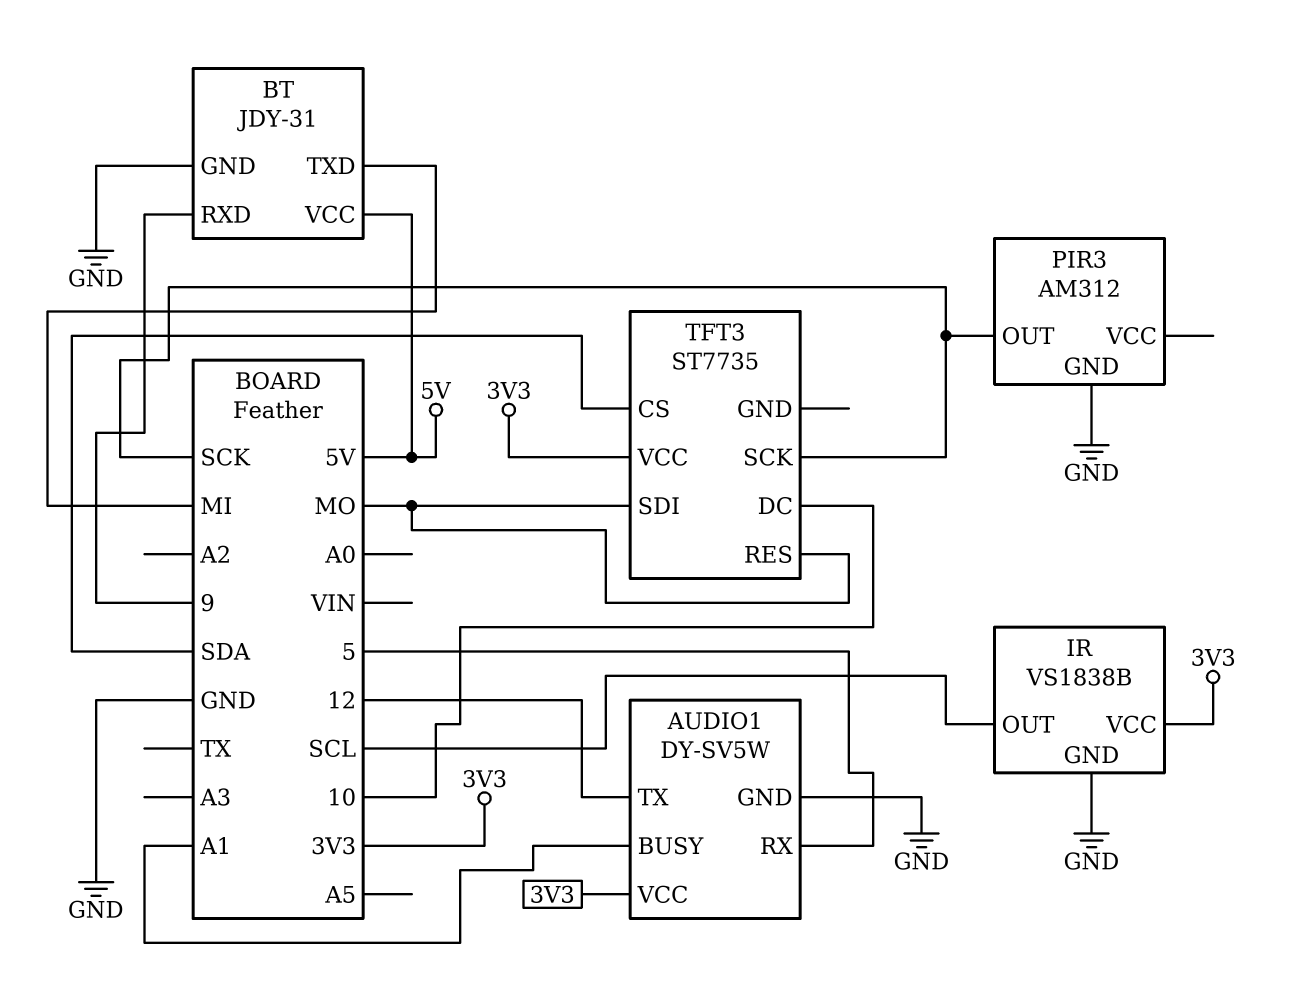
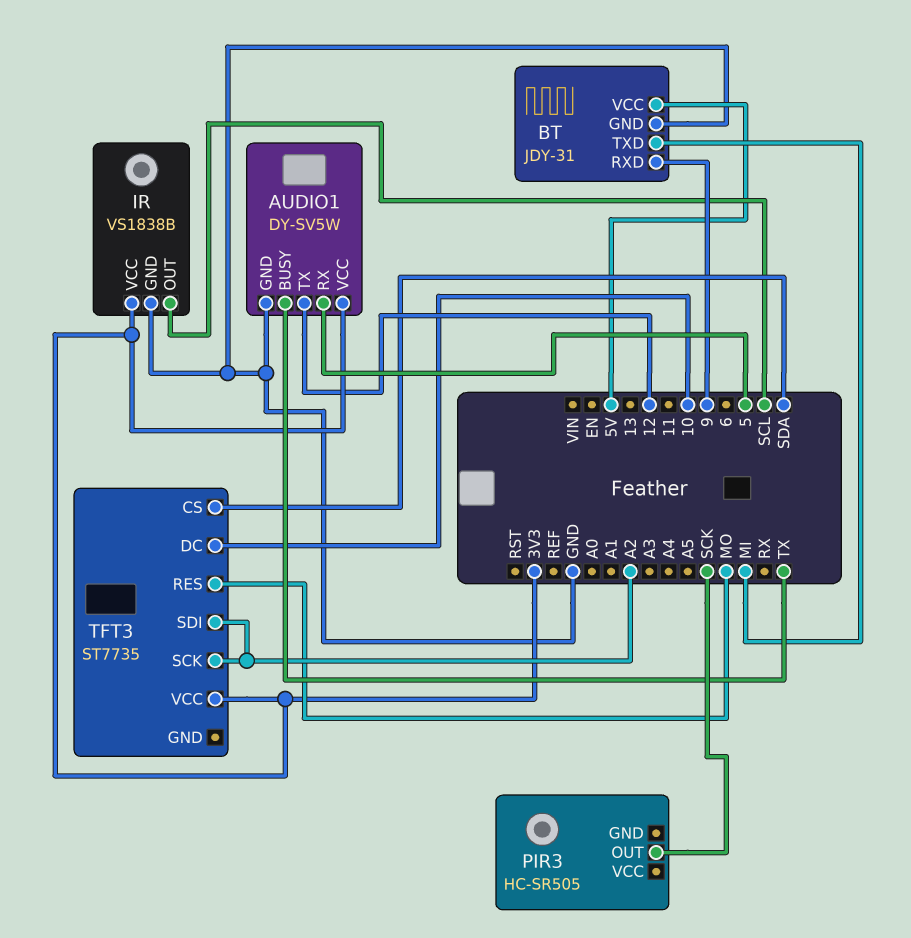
AUDIO1 pin BUSY: A1 -> TX
PIR3: AM312 -> HC-SR505
PIR3 pin GND: GND -> none
TFT3 pin SCK: SCK -> A2
TFT3 pin SDI: MO -> A2

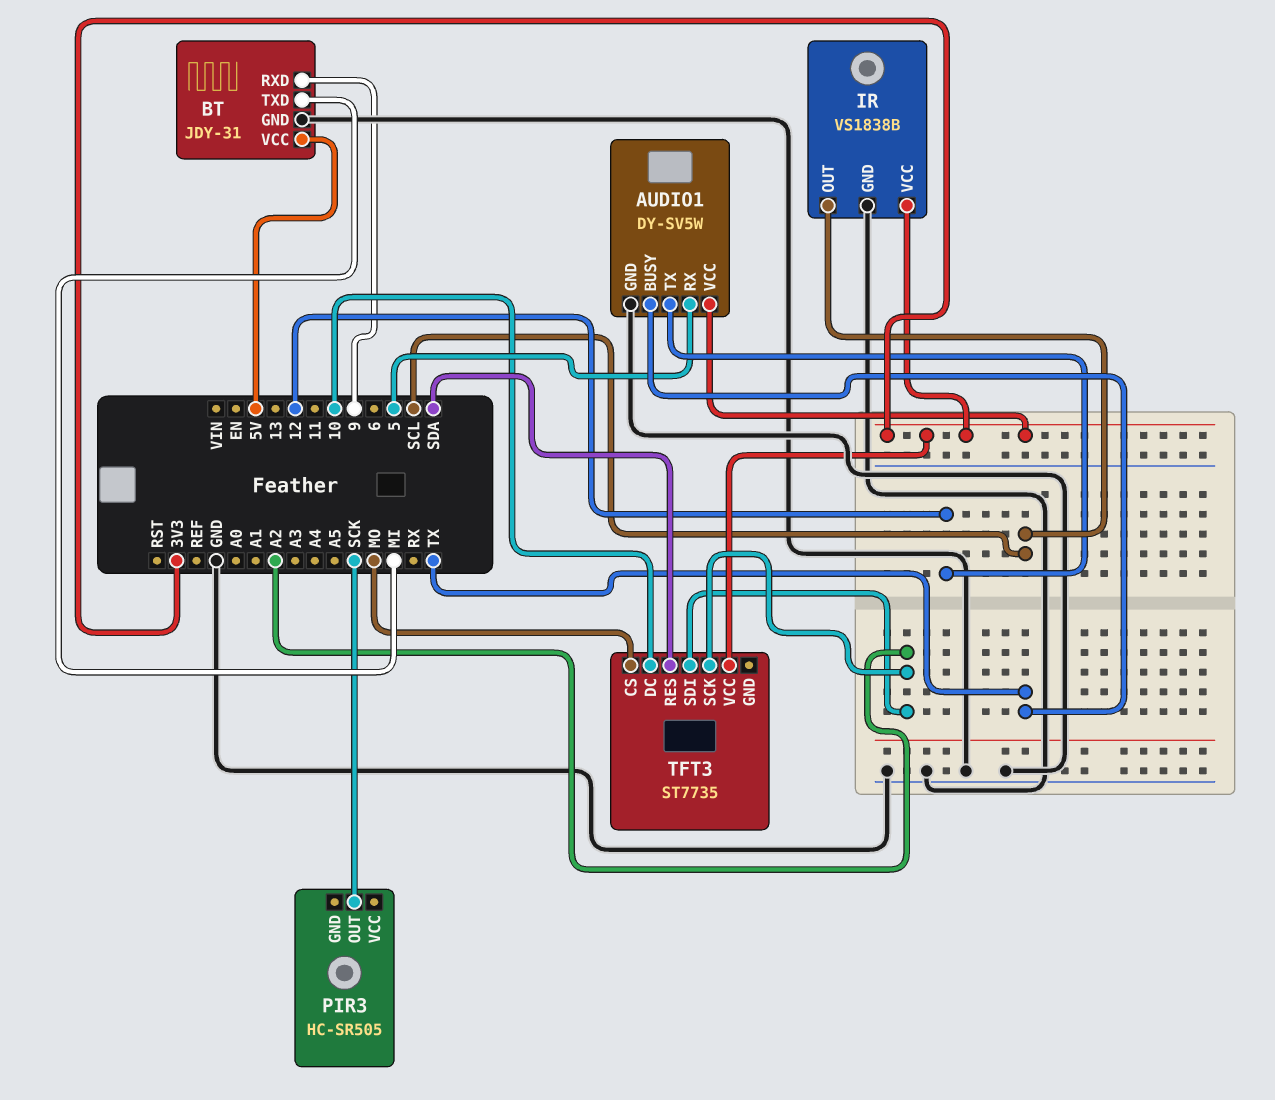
TFT3 pin CS: SDA -> MO
TFT3 pin RES: MO -> SDA

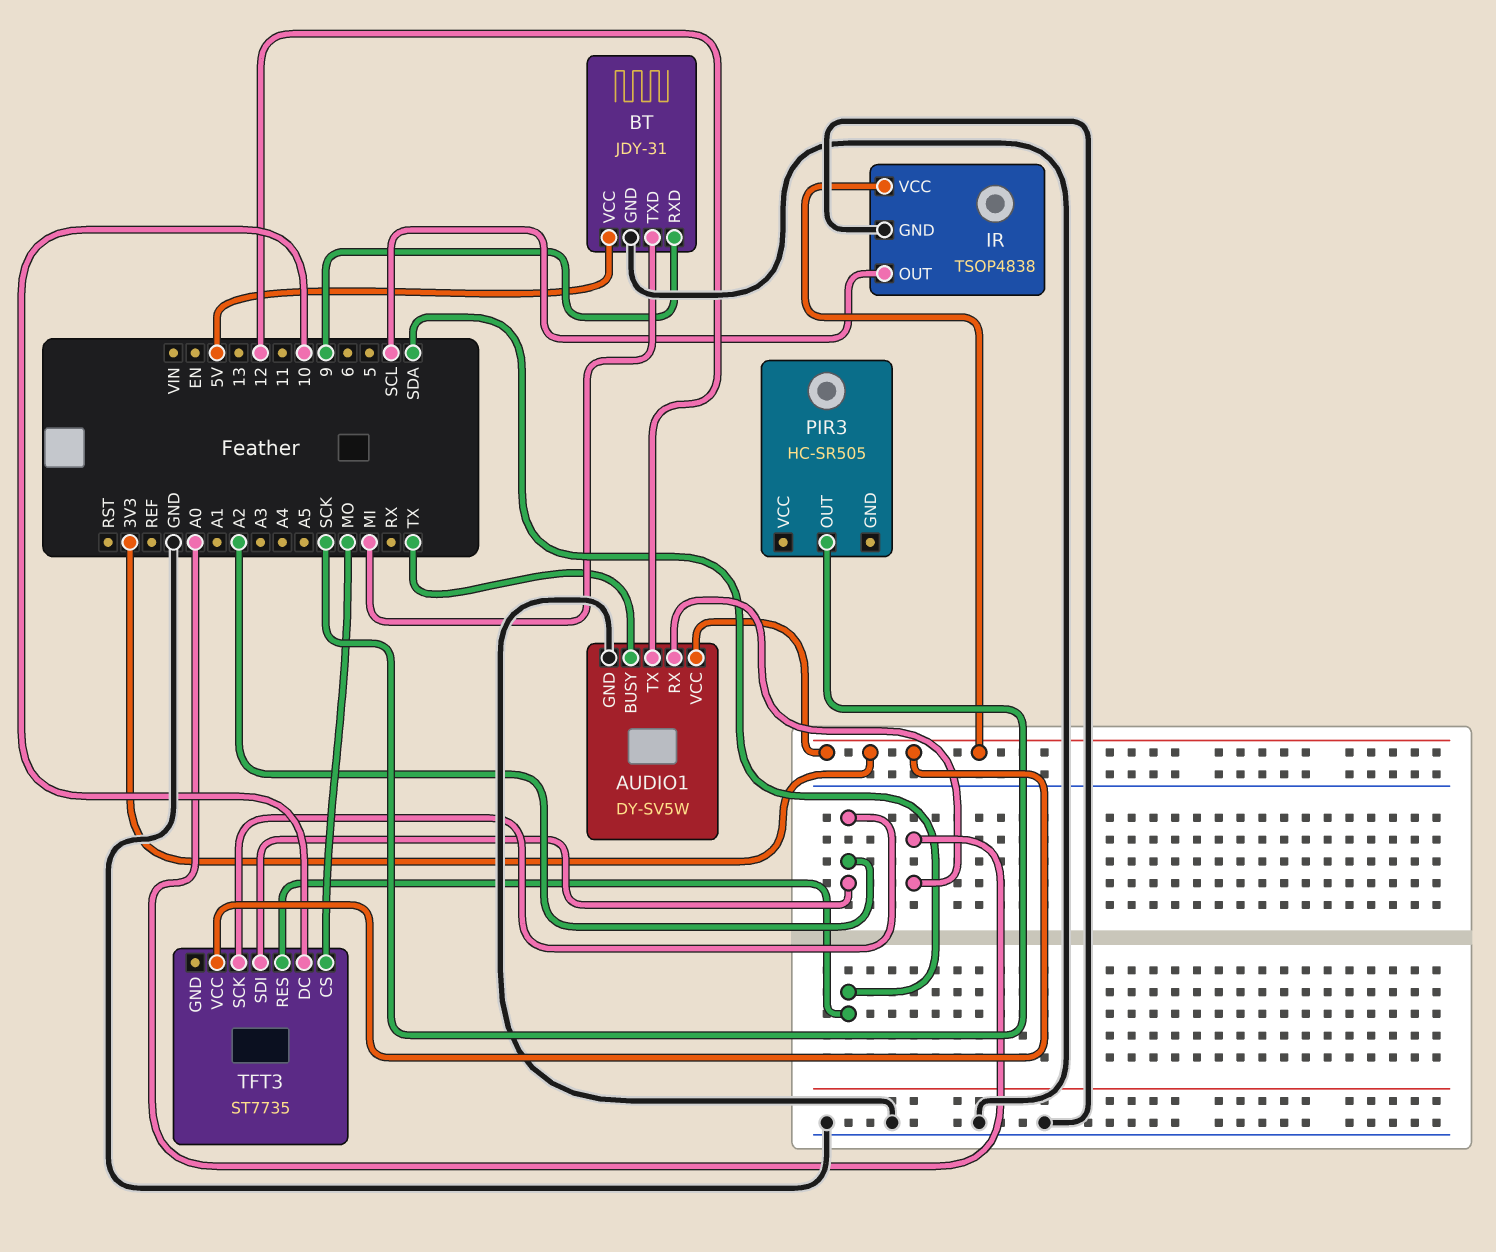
AUDIO1 pin RX: 5 -> A0
IR: VS1838B -> TSOP4838

